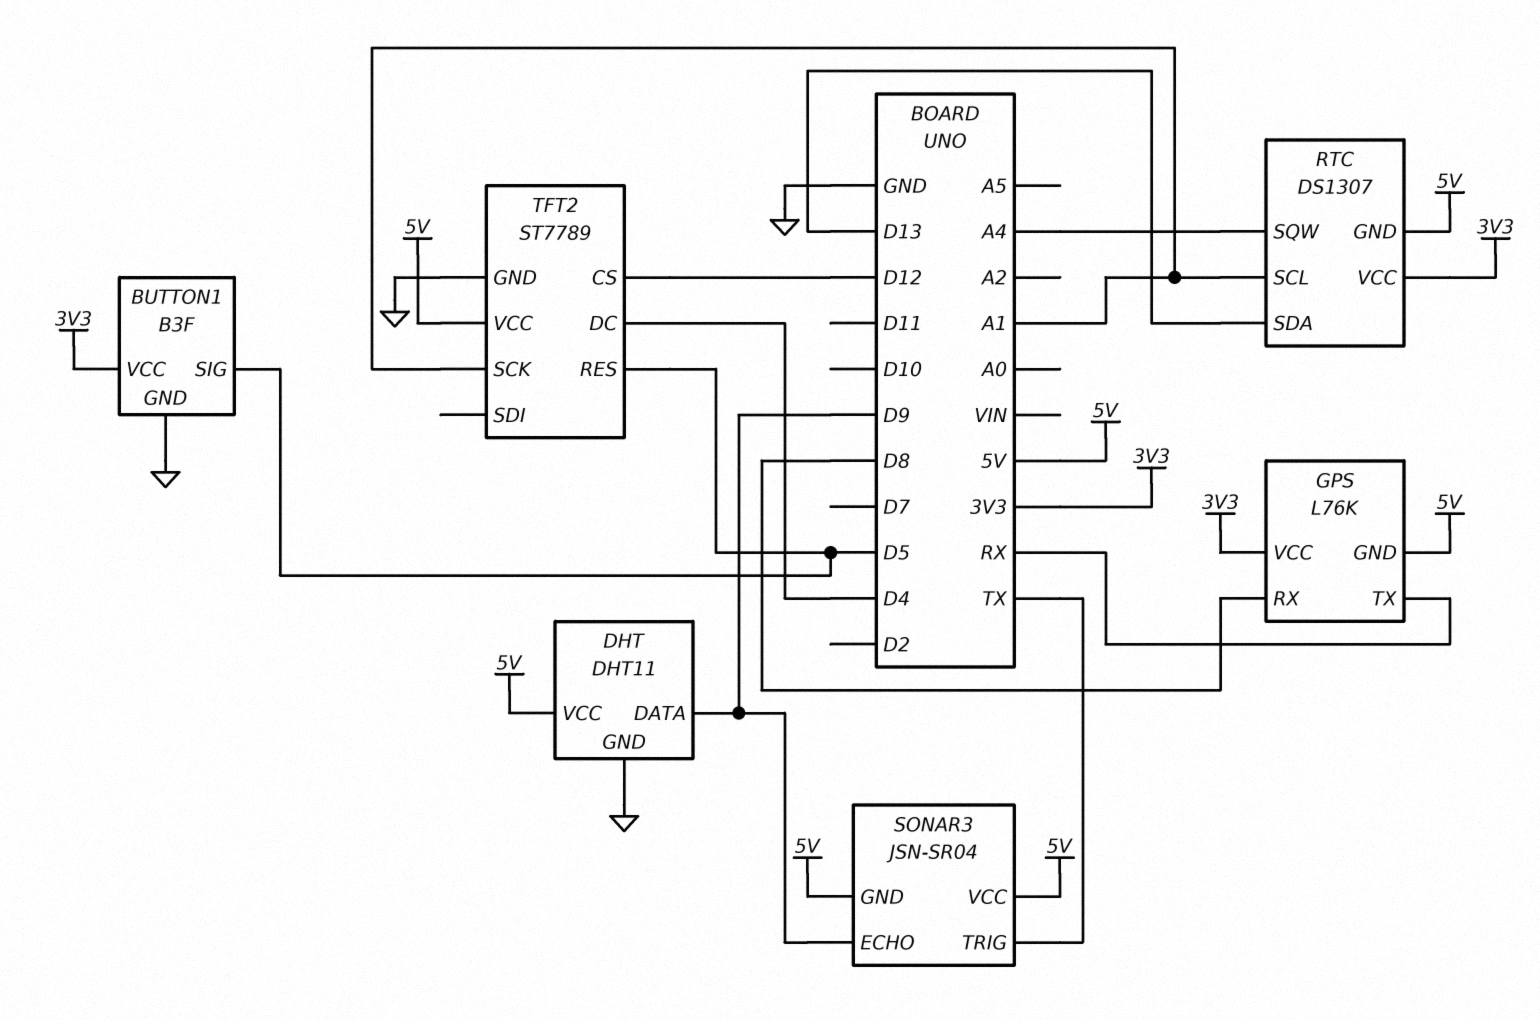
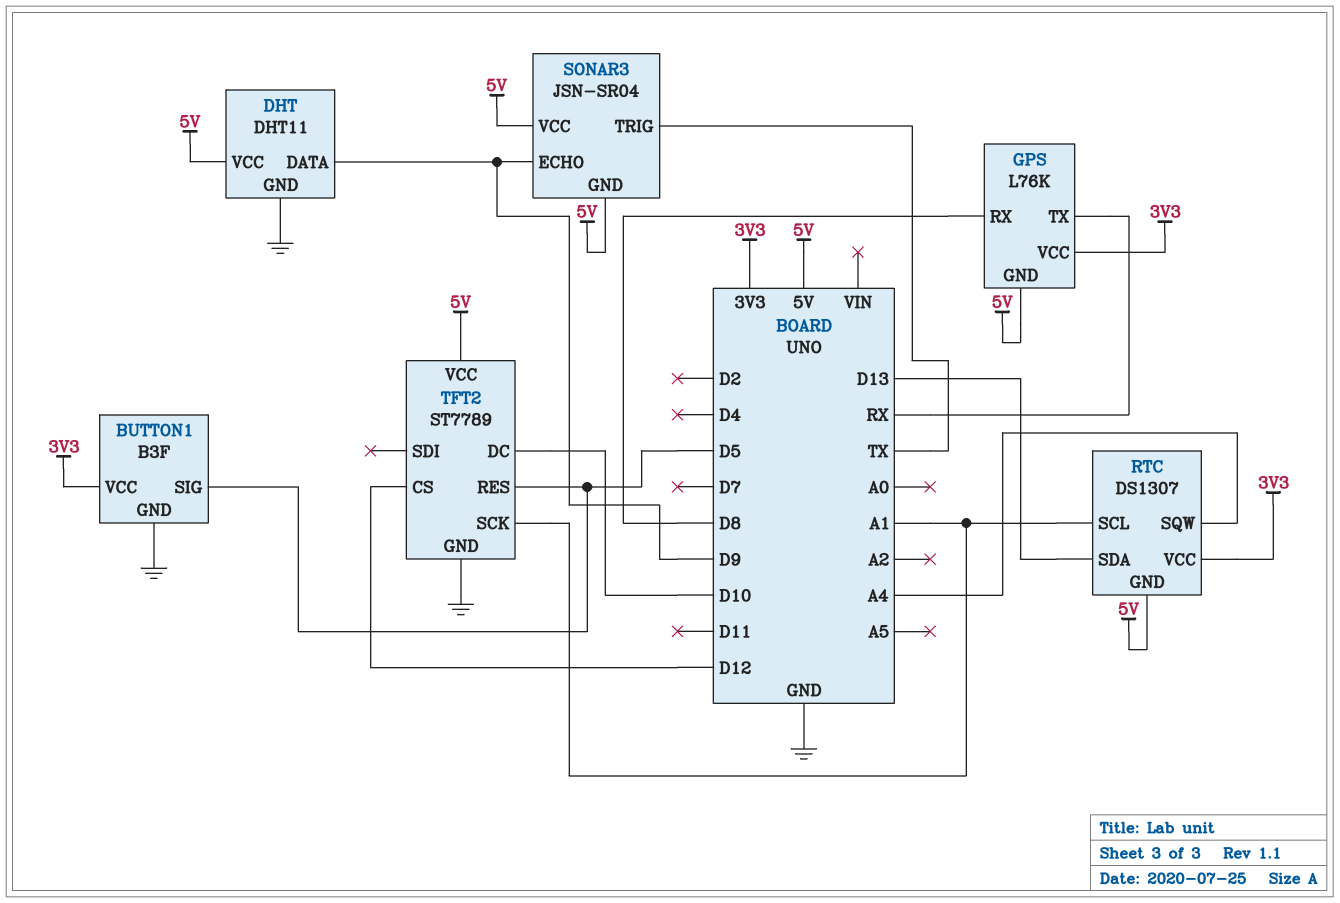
TFT2 pin DC: D4 -> D10

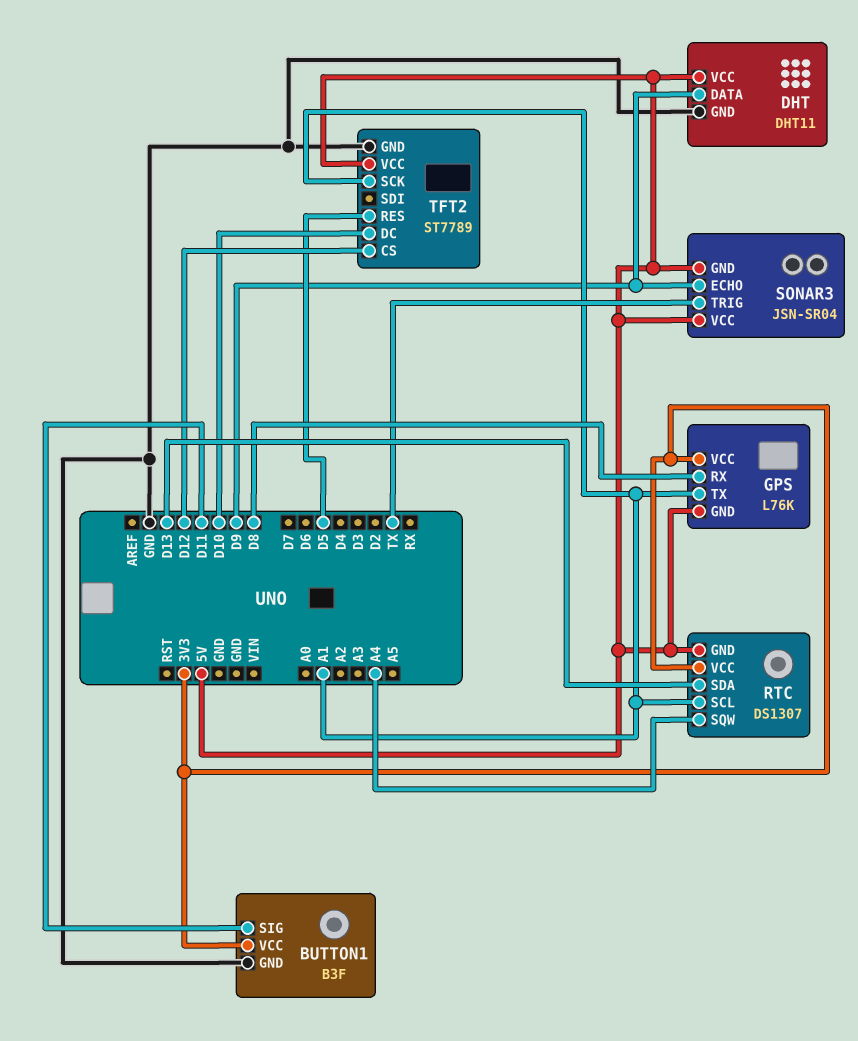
BUTTON1 pin SIG: D5 -> D11
GPS pin TX: RX -> A1

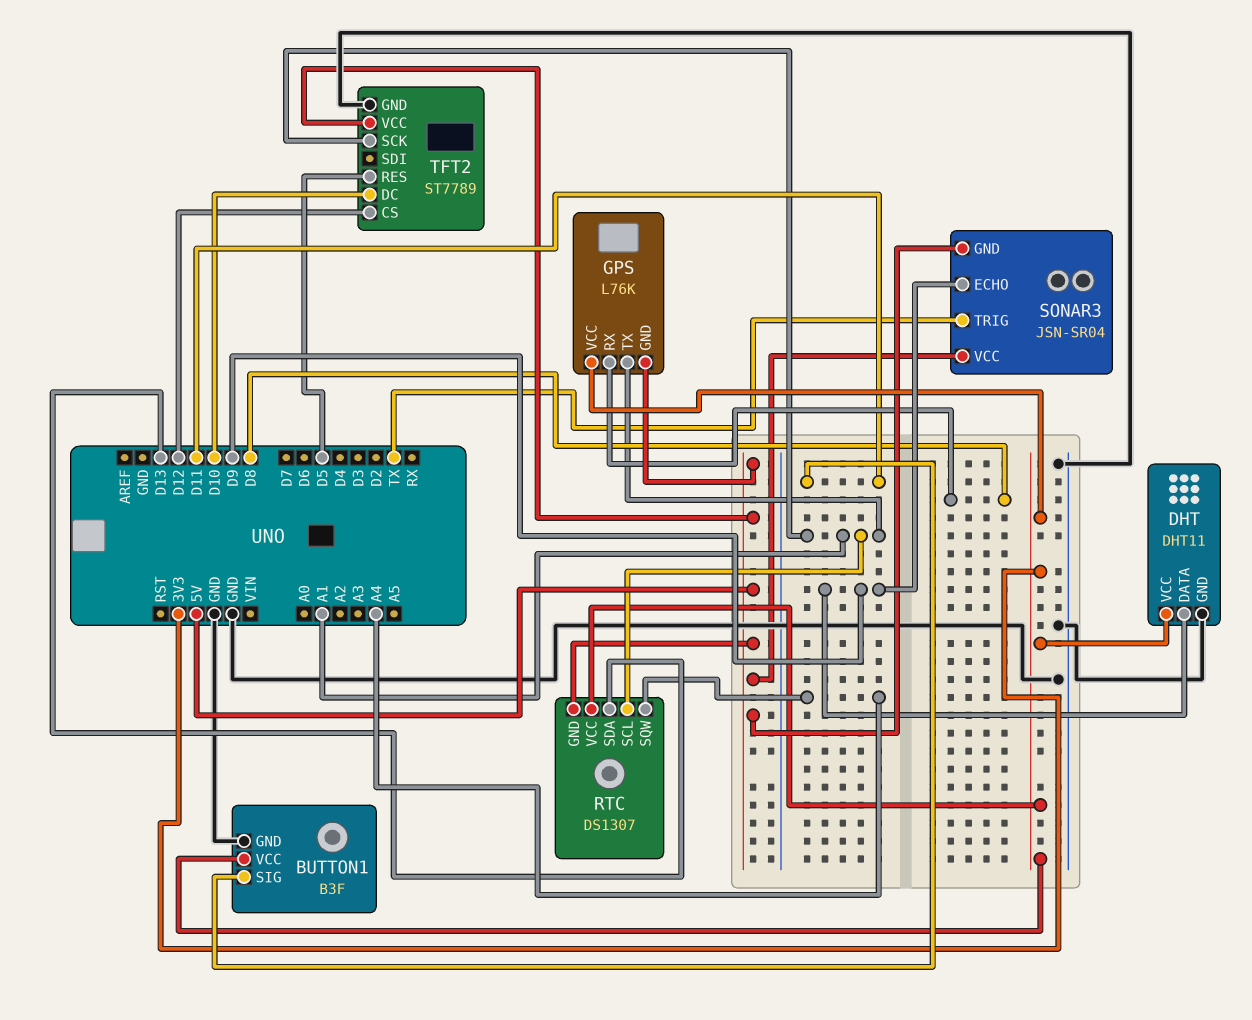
DHT pin VCC: 5V -> 3V3

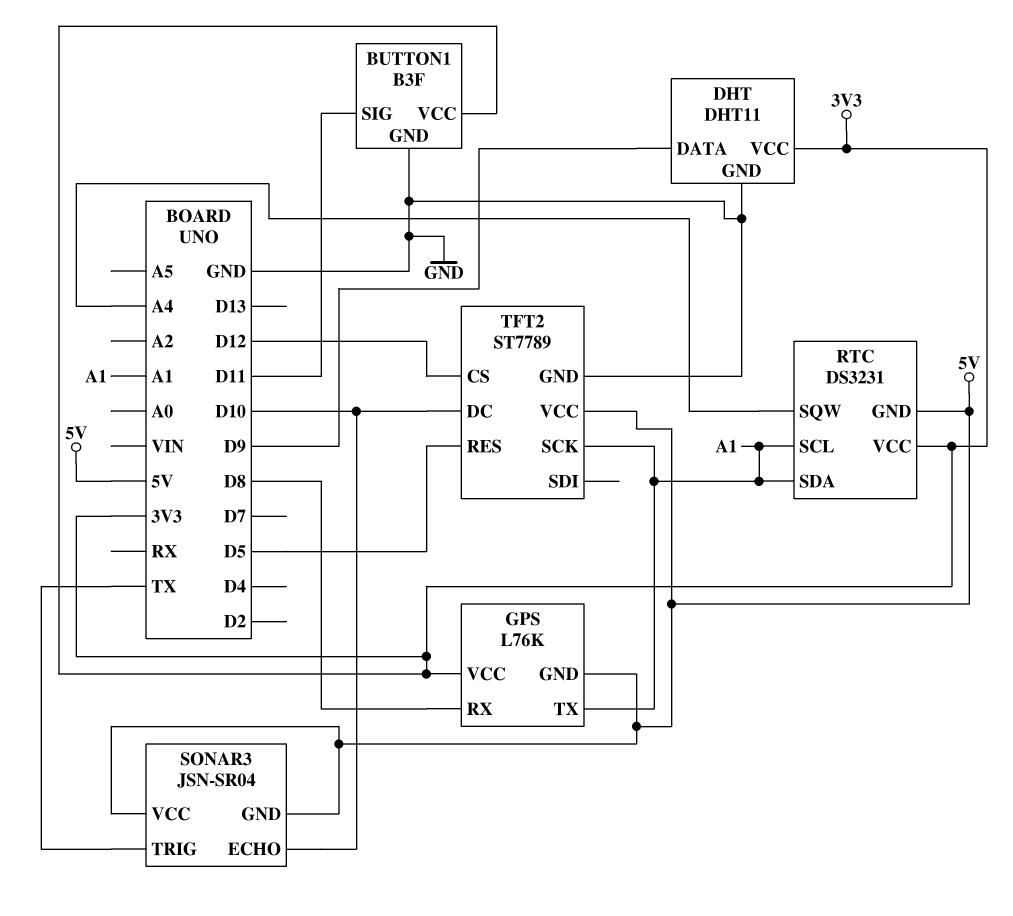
RTC: DS1307 -> DS3231
RTC pin SDA: D13 -> A1
SONAR3 pin ECHO: D9 -> D10

